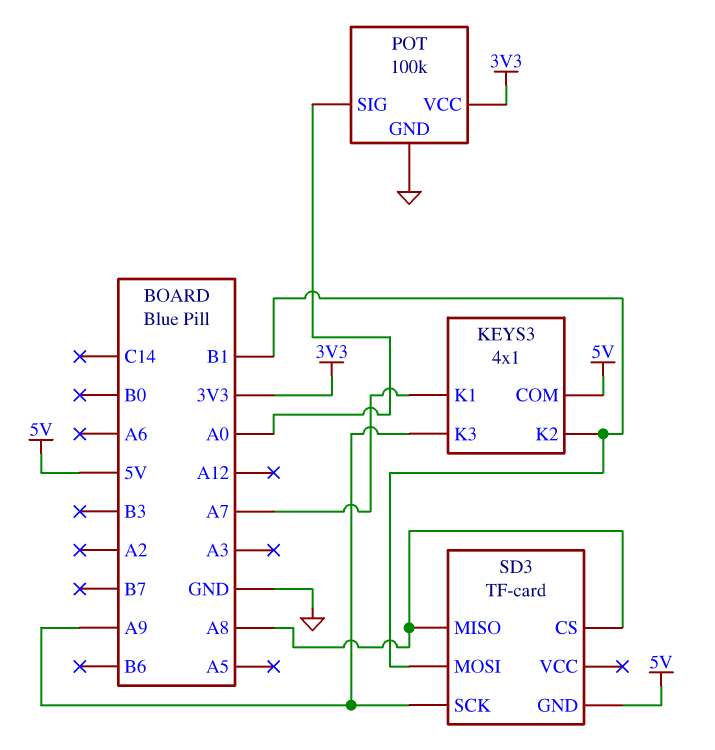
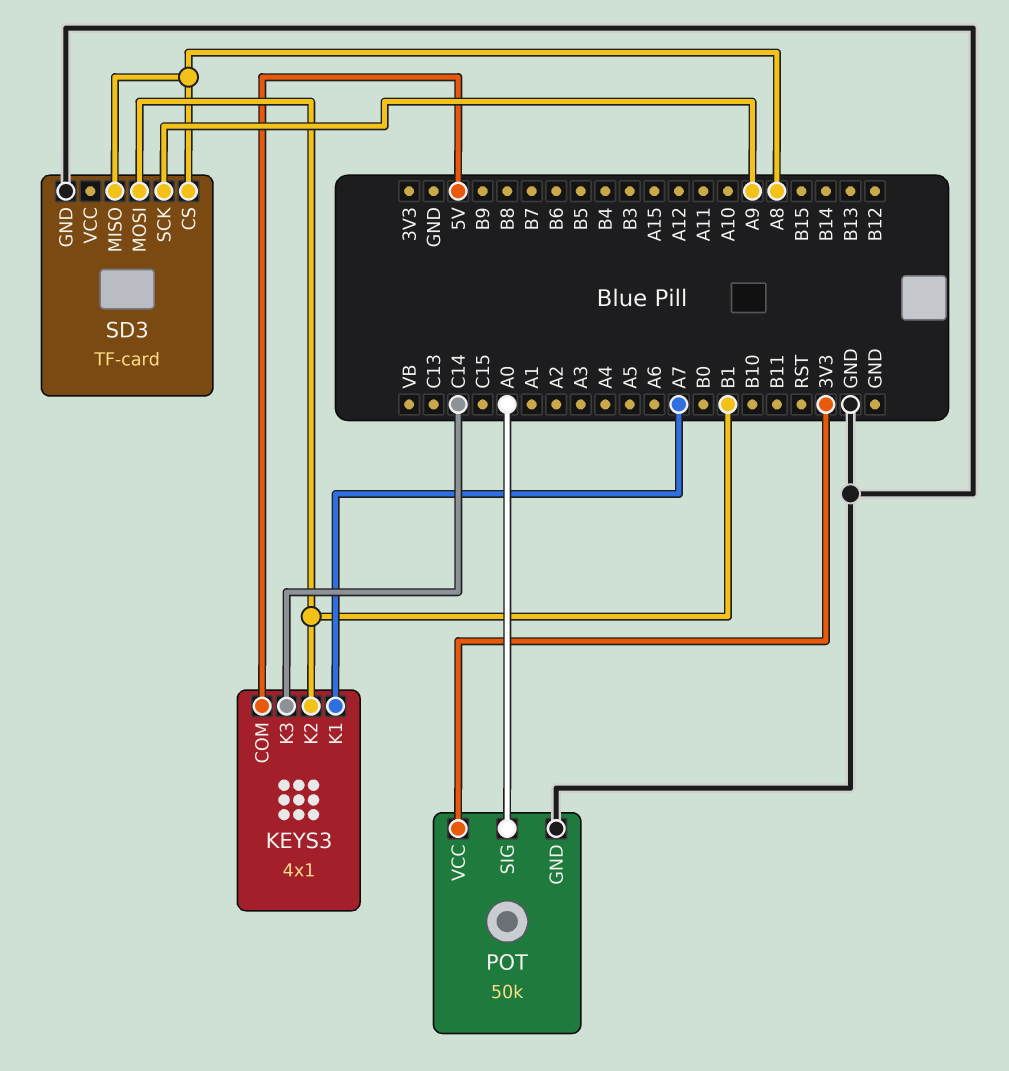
KEYS3 pin K3: A9 -> C14
POT: 100k -> 50k
SD3 pin GND: 5V -> GND

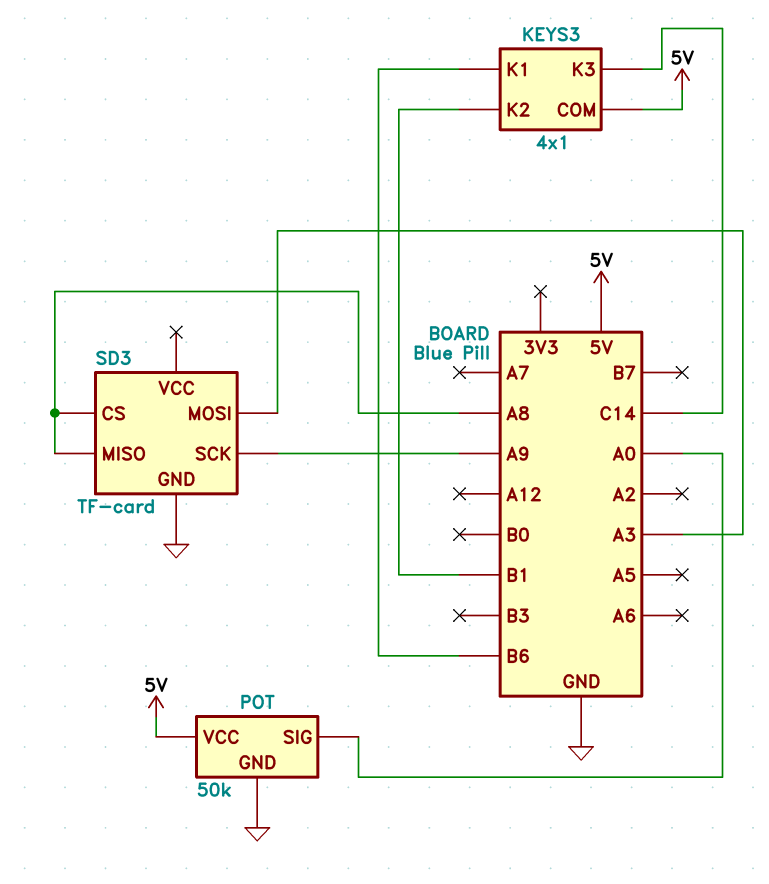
KEYS3 pin K1: A7 -> B6
POT pin VCC: 3V3 -> 5V
SD3 pin MOSI: B1 -> A3

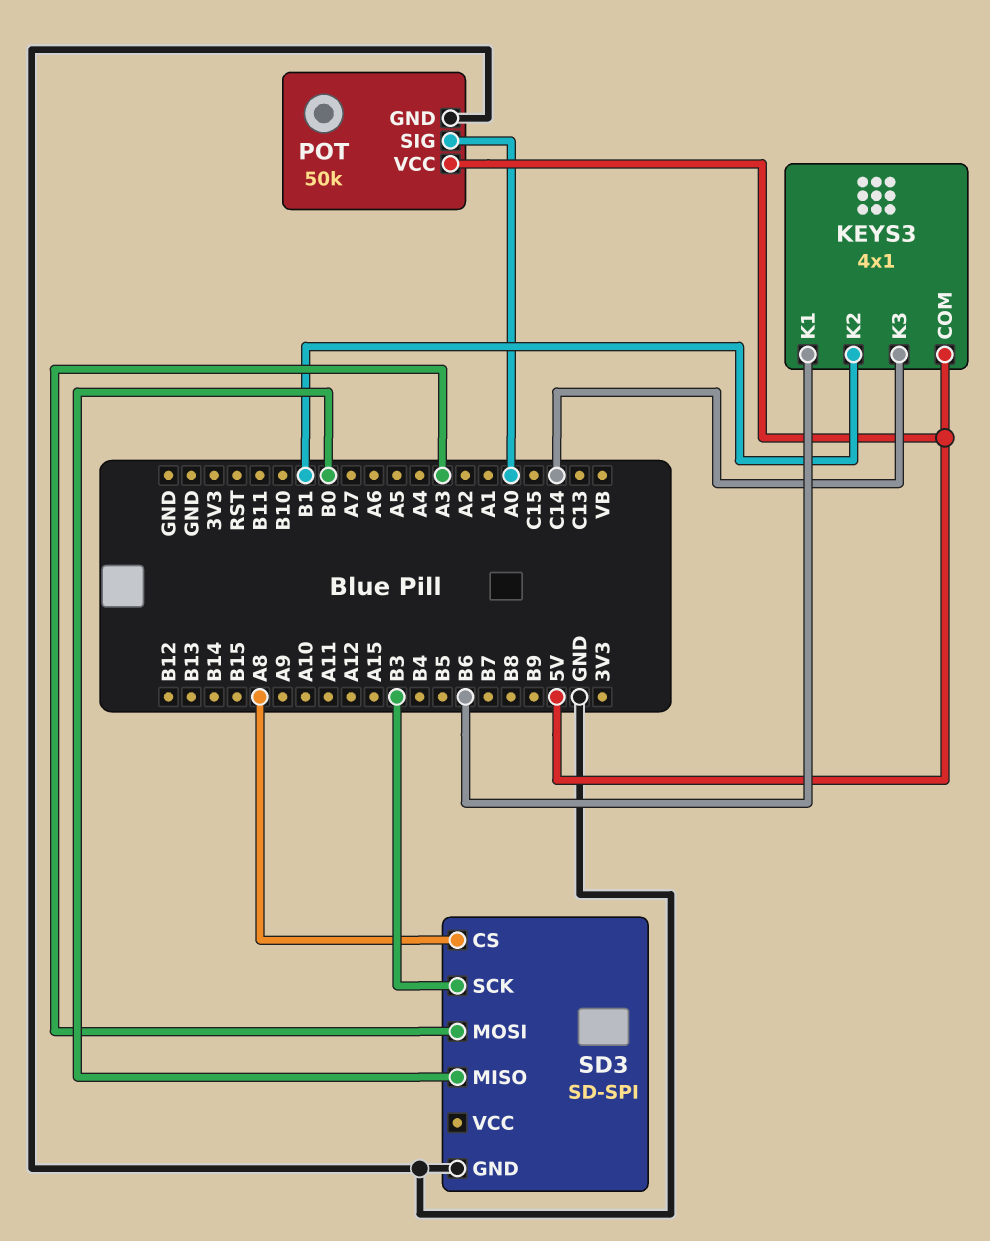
SD3: TF-card -> SD-SPI
SD3 pin MISO: A8 -> B0
SD3 pin SCK: A9 -> B3

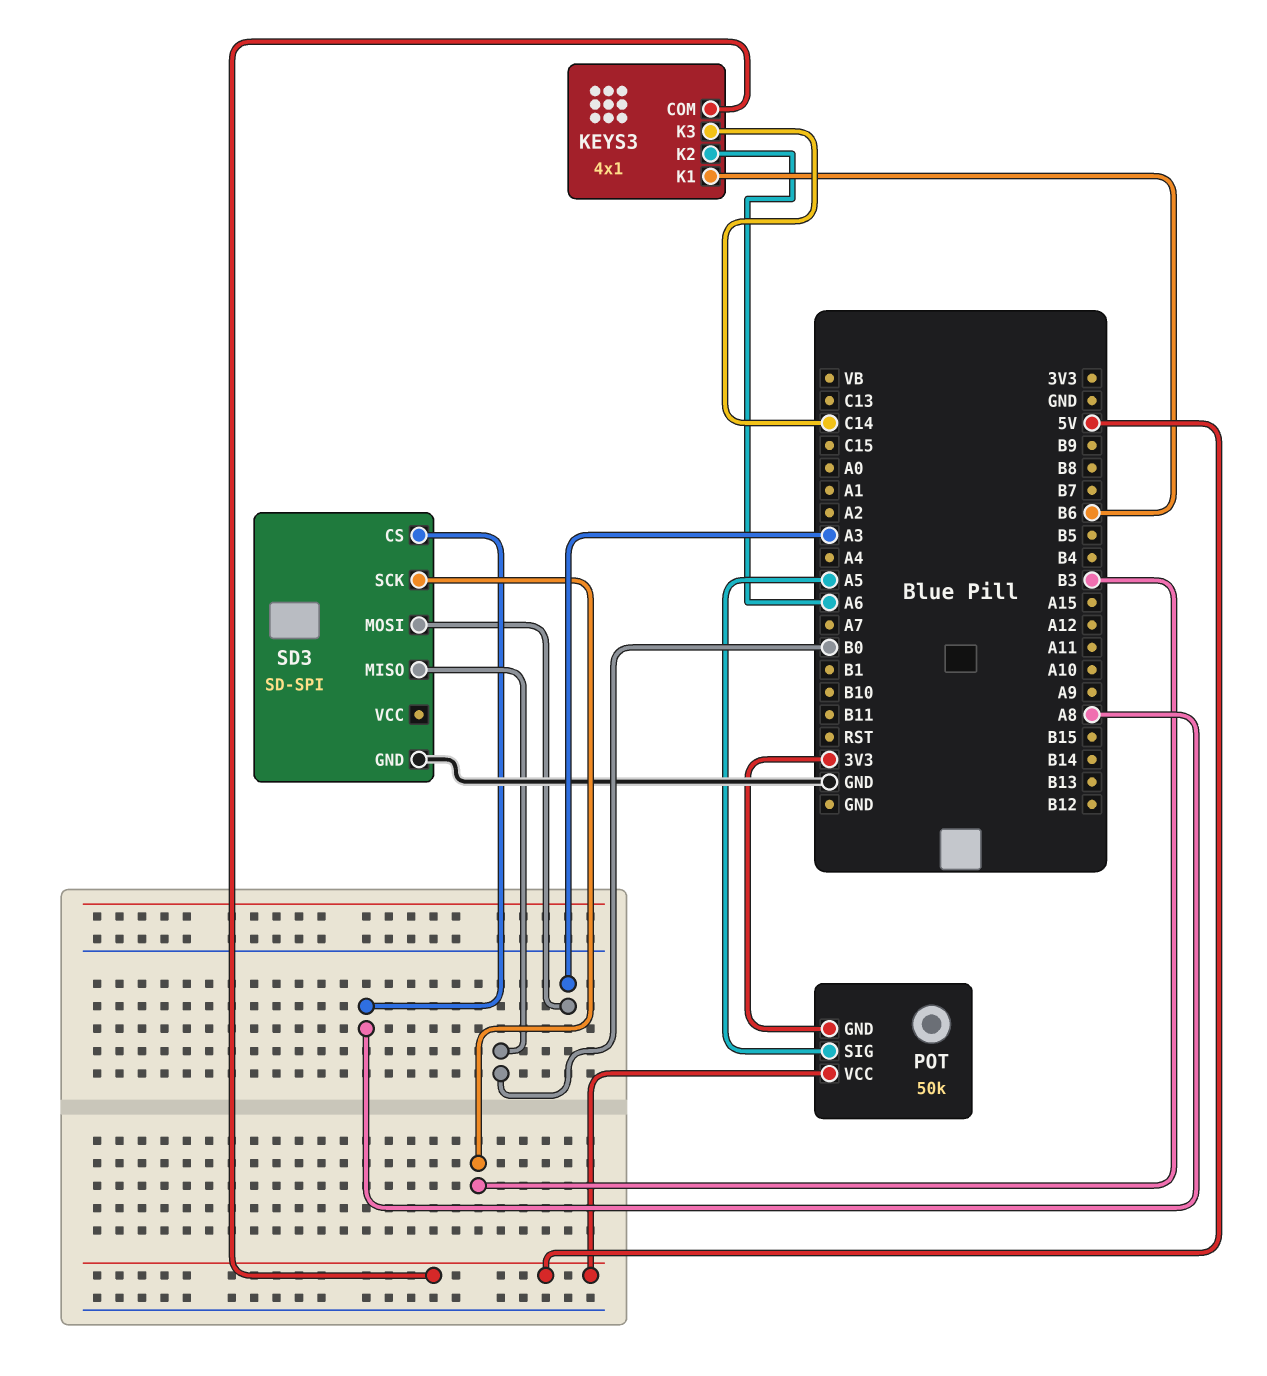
KEYS3 pin K2: B1 -> A6
POT pin GND: GND -> 3V3
POT pin SIG: A0 -> A5

